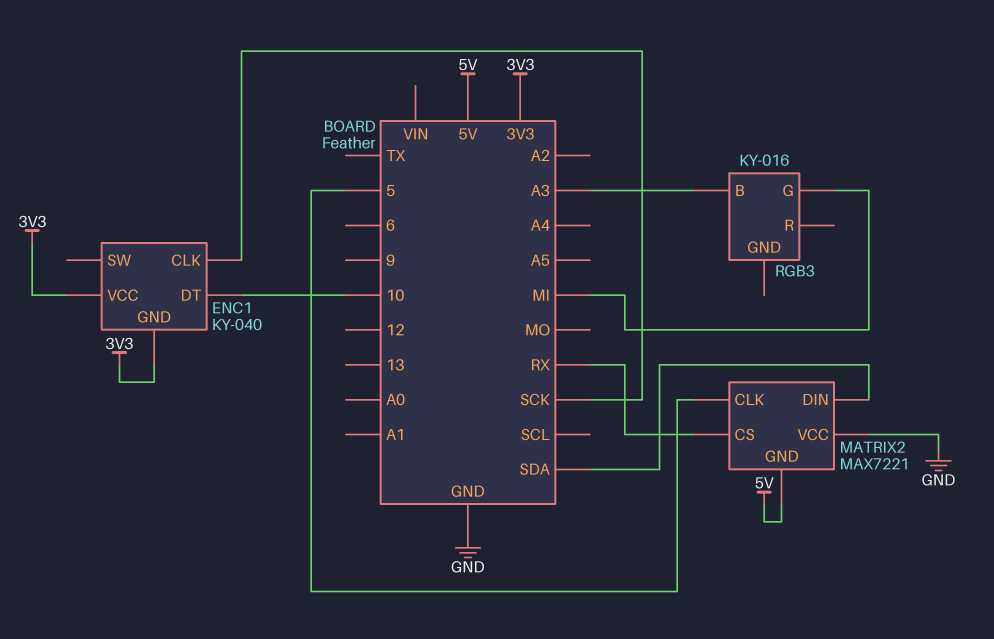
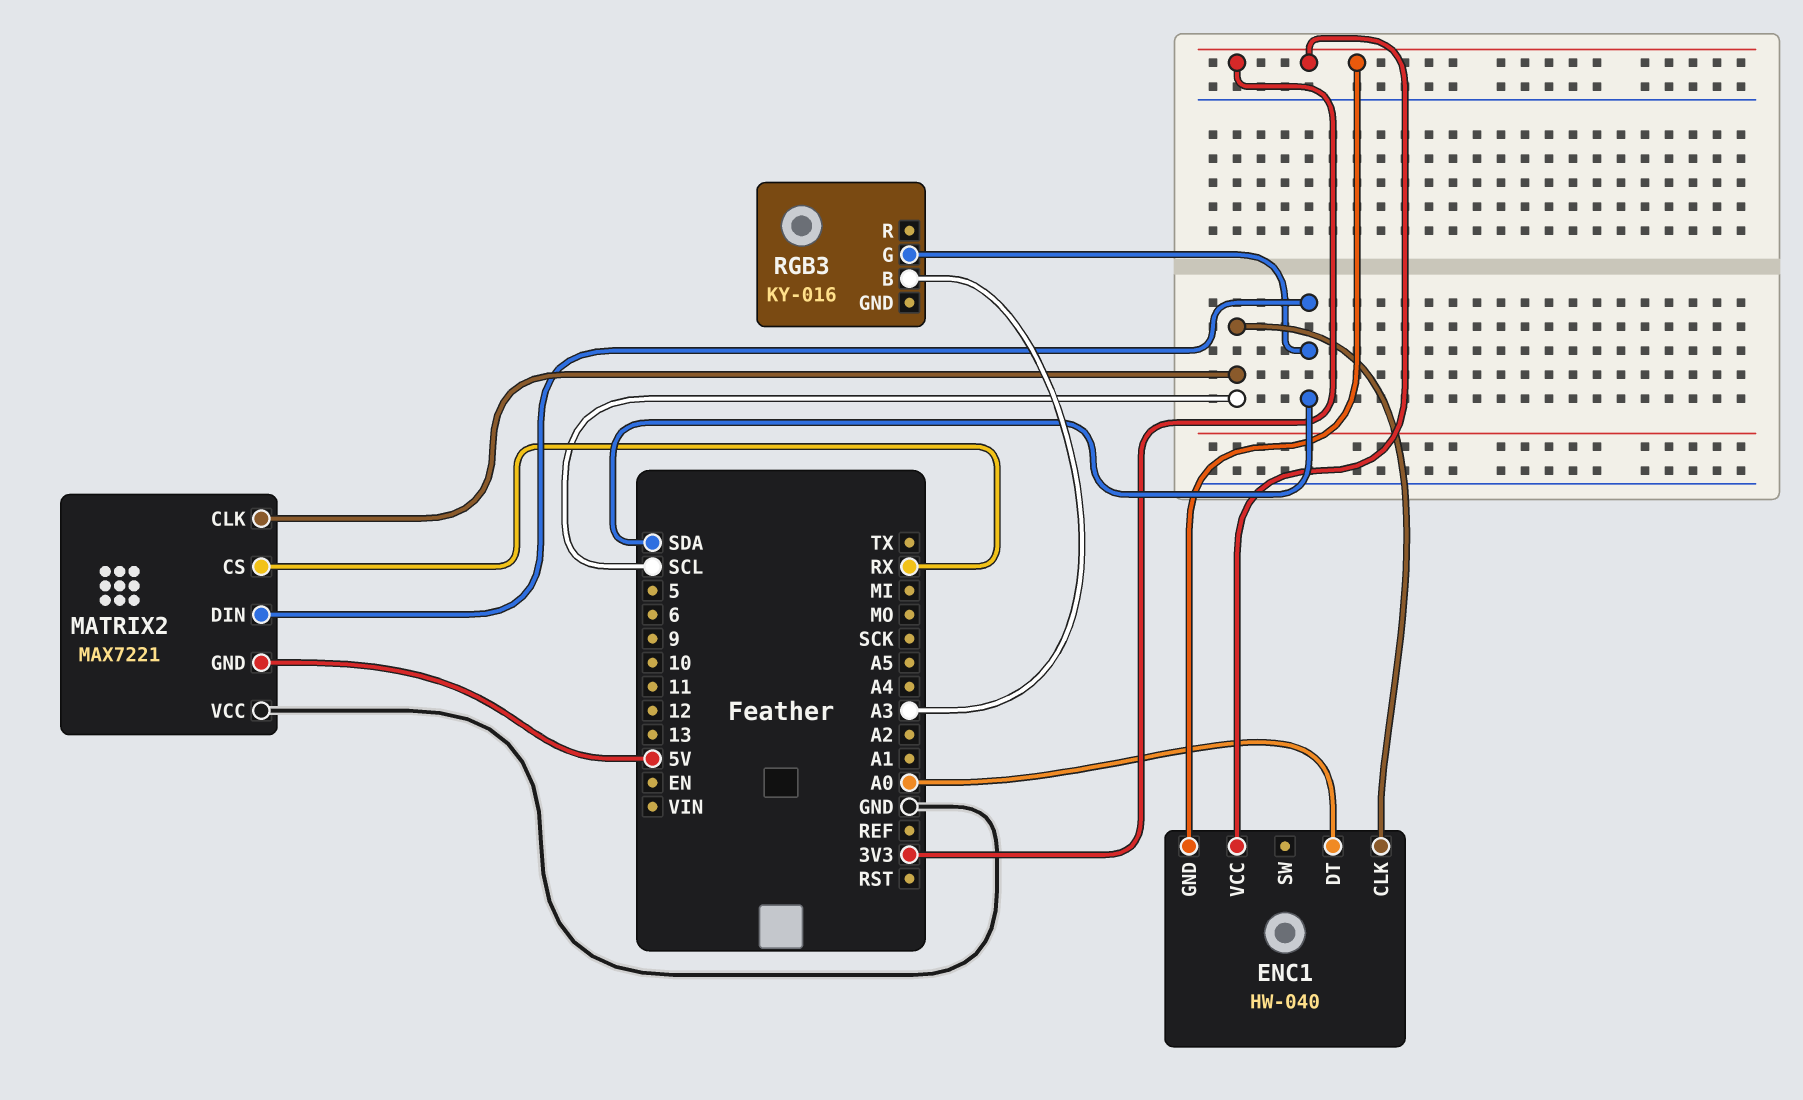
ENC1: KY-040 -> HW-040
ENC1 pin CLK: SCK -> SCL
ENC1 pin DT: 10 -> A0
MATRIX2 pin CLK: 5 -> SCL
RGB3 pin G: MI -> SDA

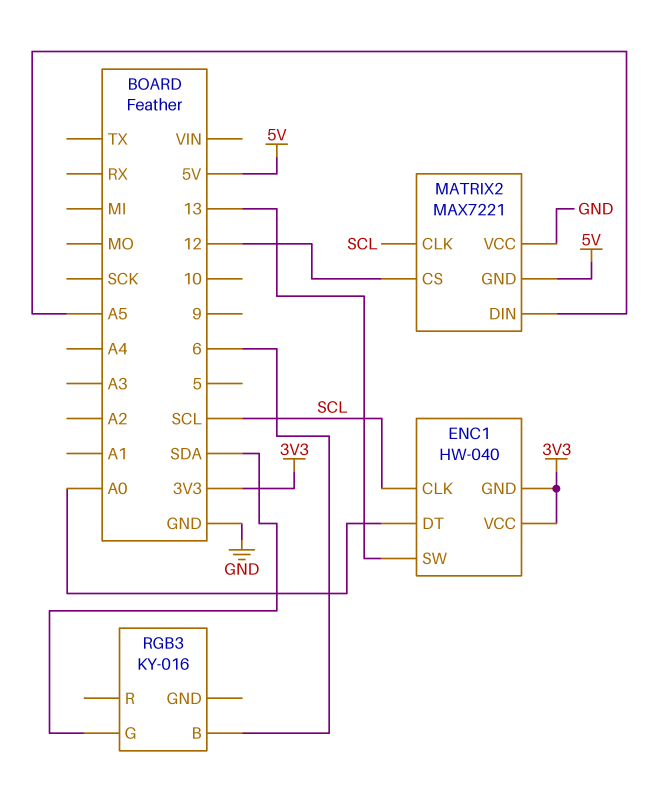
ENC1 pin SW: none -> 13
MATRIX2 pin CS: RX -> 12
MATRIX2 pin DIN: SDA -> A5
RGB3 pin B: A3 -> 6

